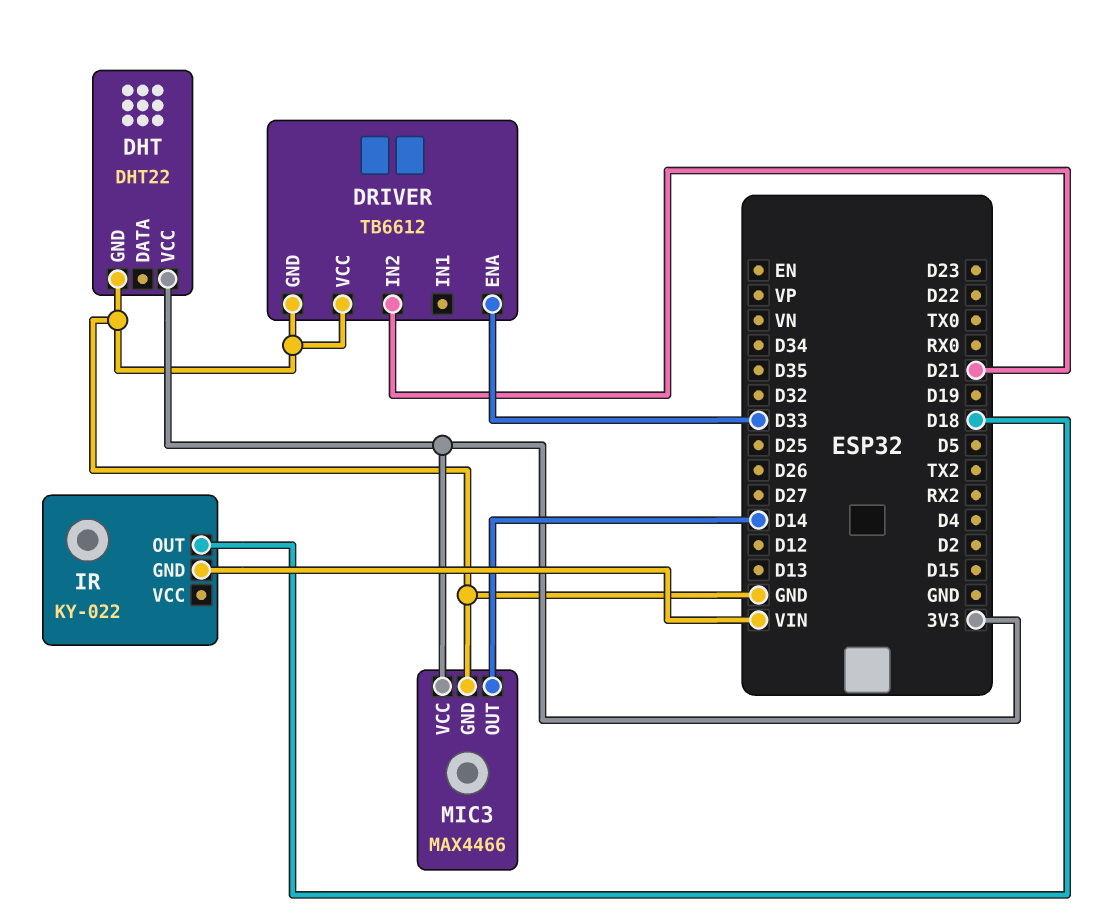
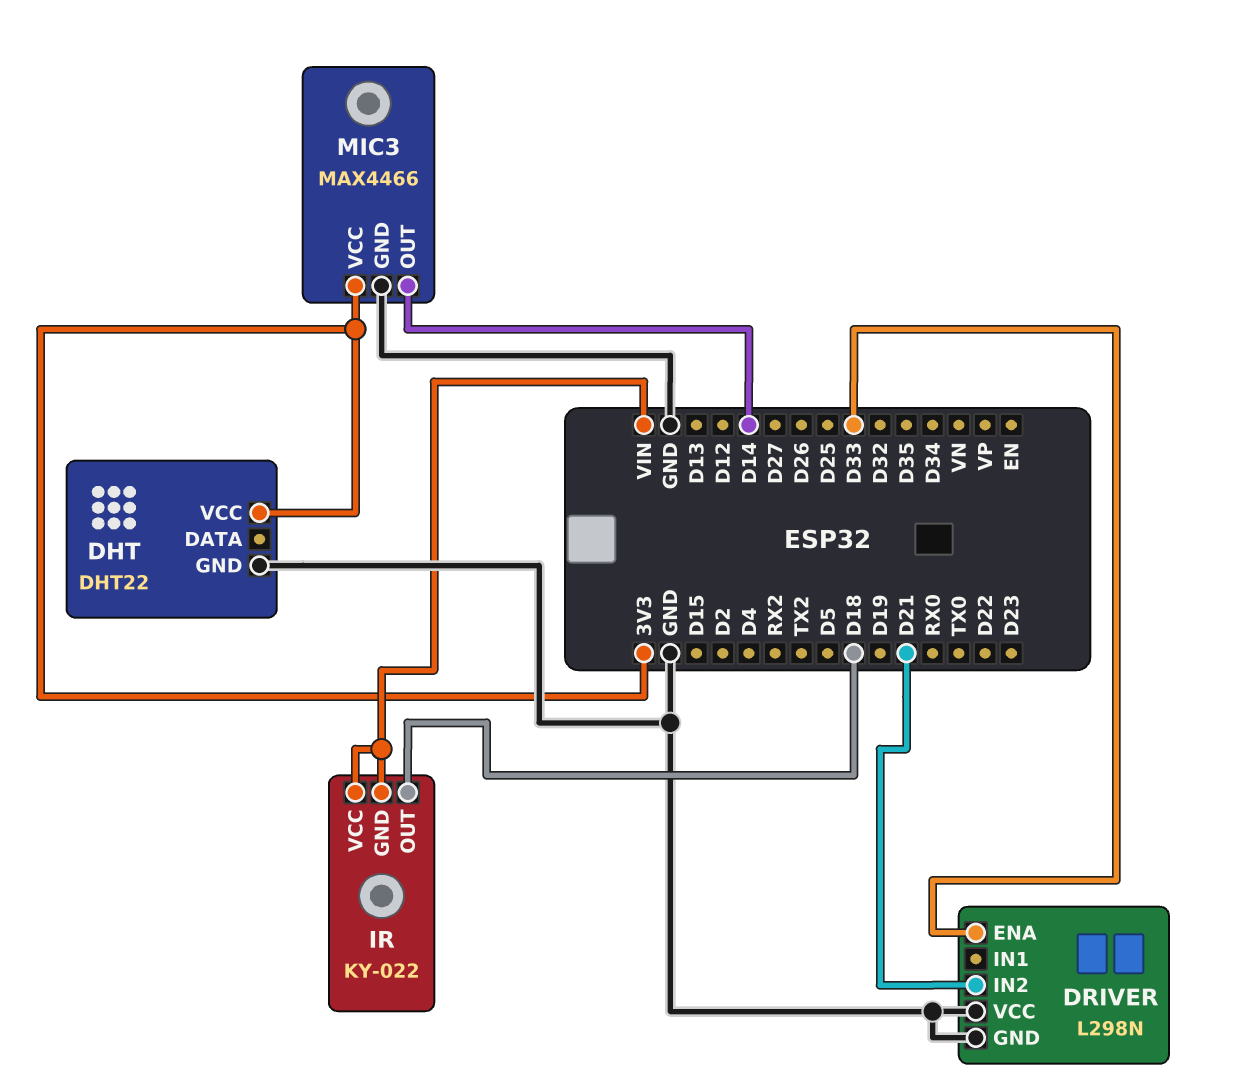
DRIVER: TB6612 -> L298N
IR pin VCC: none -> VIN

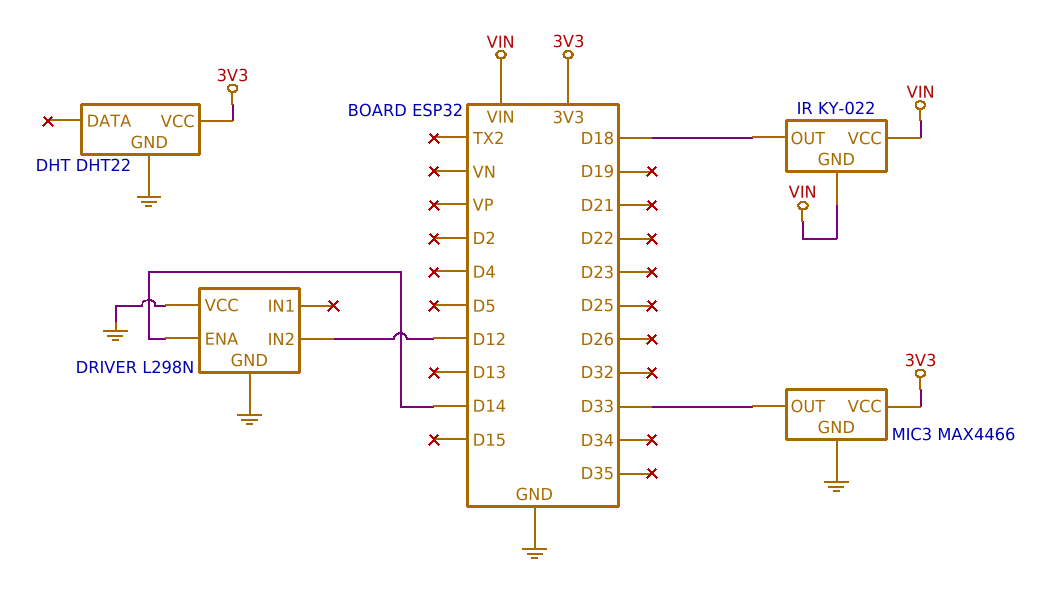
DRIVER pin ENA: D33 -> D14
DRIVER pin IN2: D21 -> D12
MIC3 pin OUT: D14 -> D33

